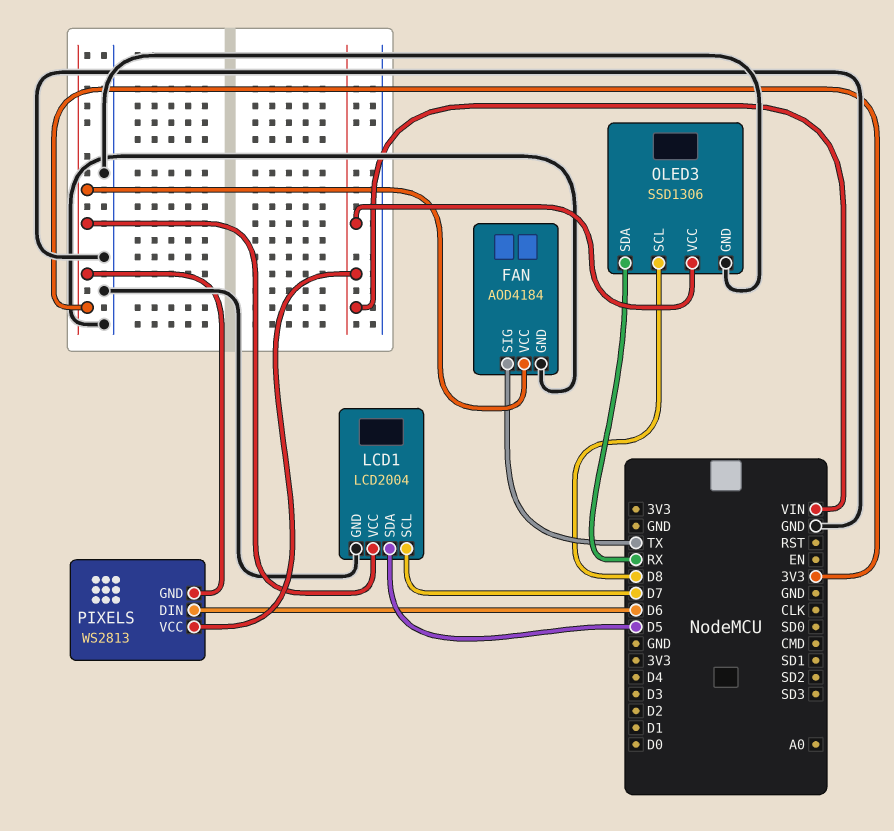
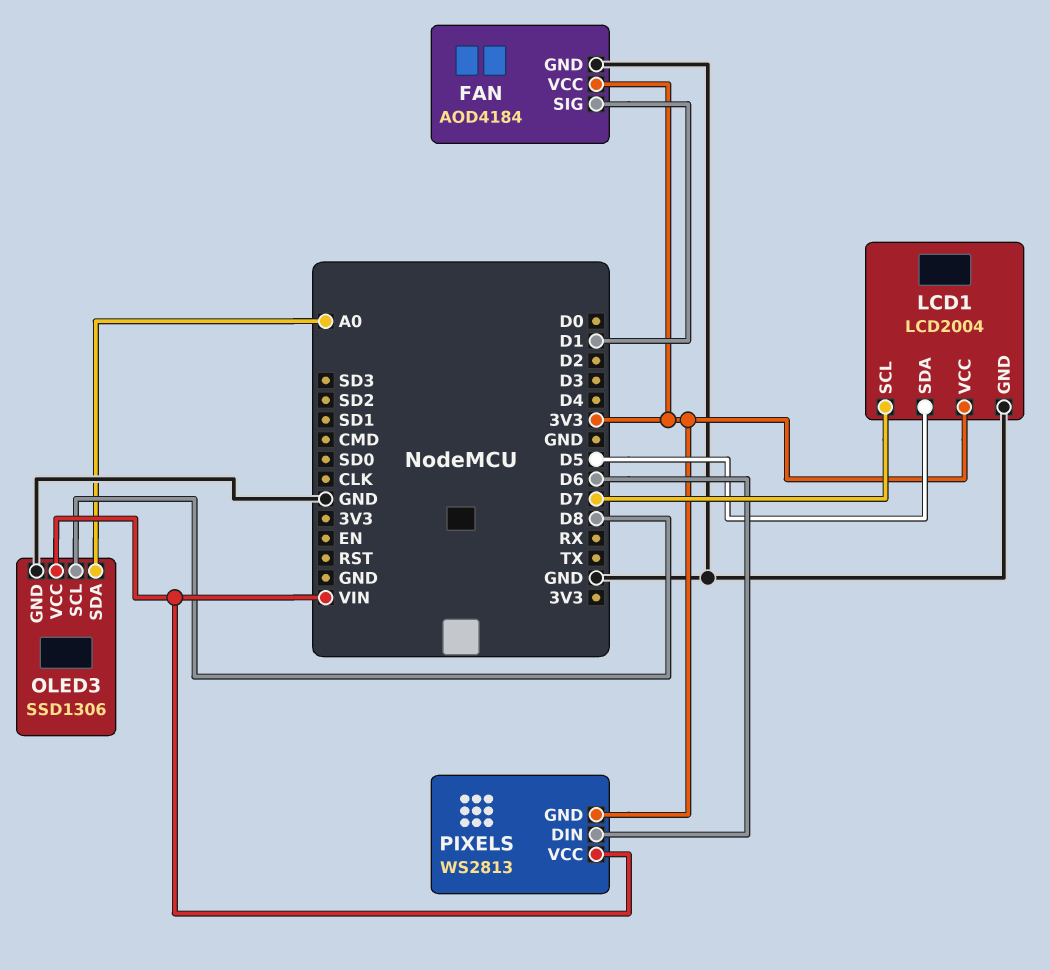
FAN pin SIG: TX -> D1
OLED3 pin SDA: RX -> A0

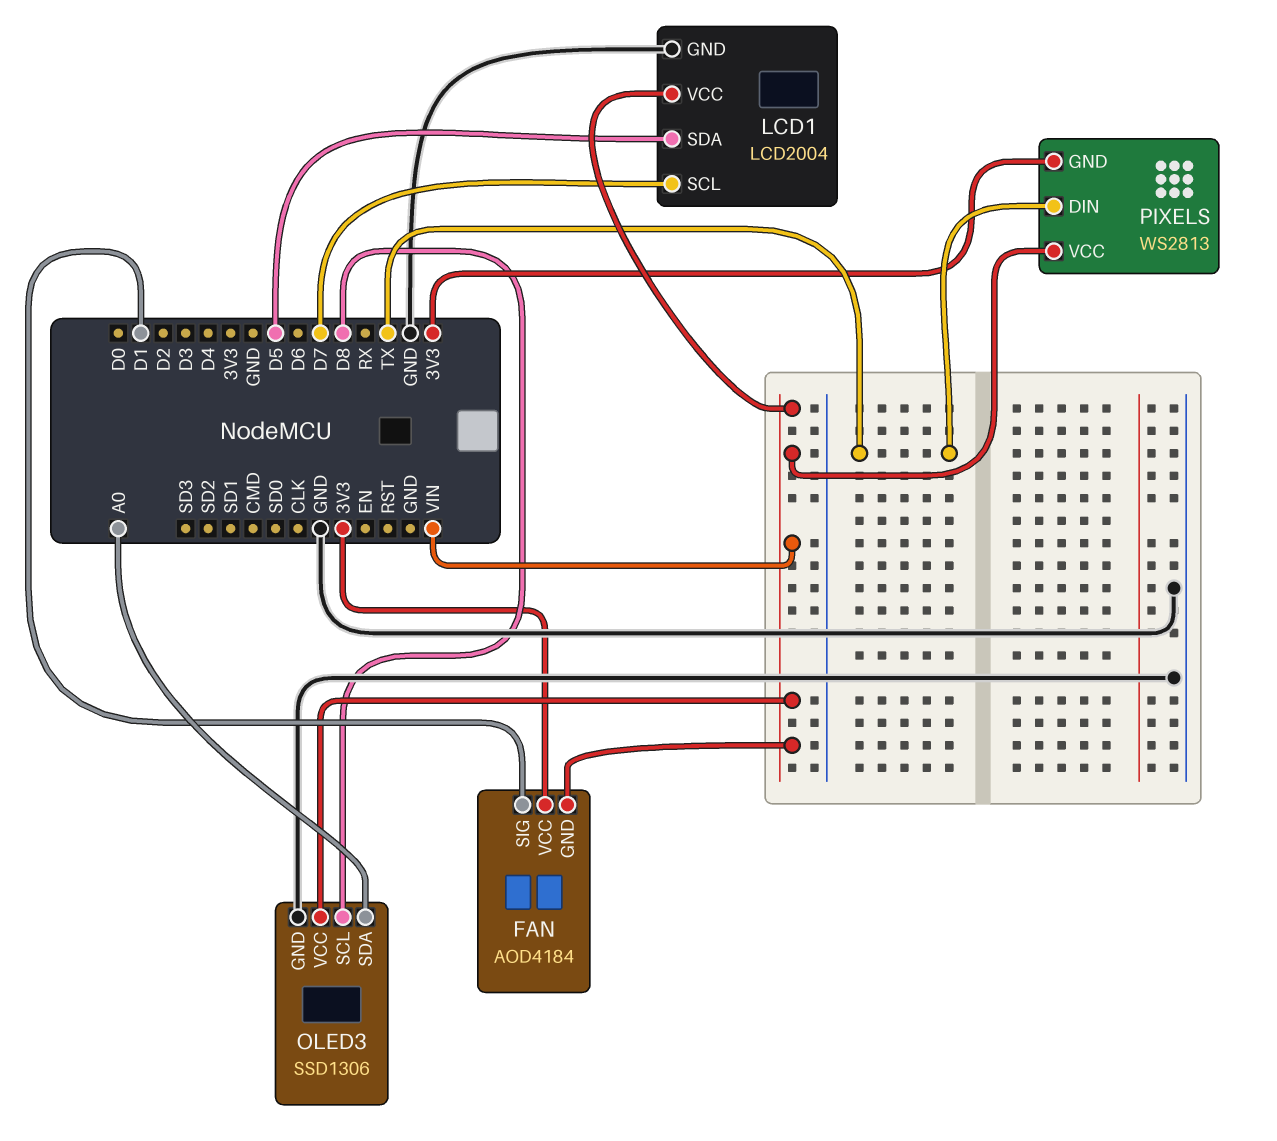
FAN pin GND: GND -> VIN
LCD1 pin VCC: 3V3 -> VIN
PIXELS pin DIN: D6 -> TX

